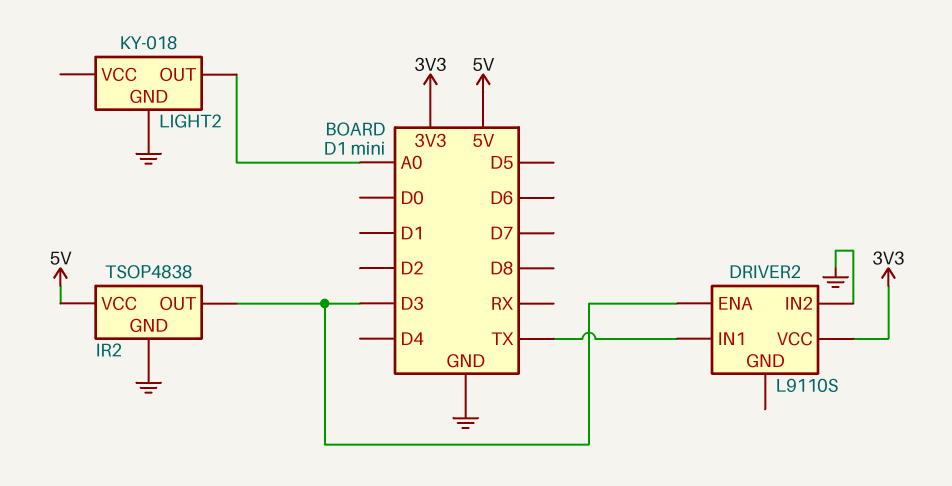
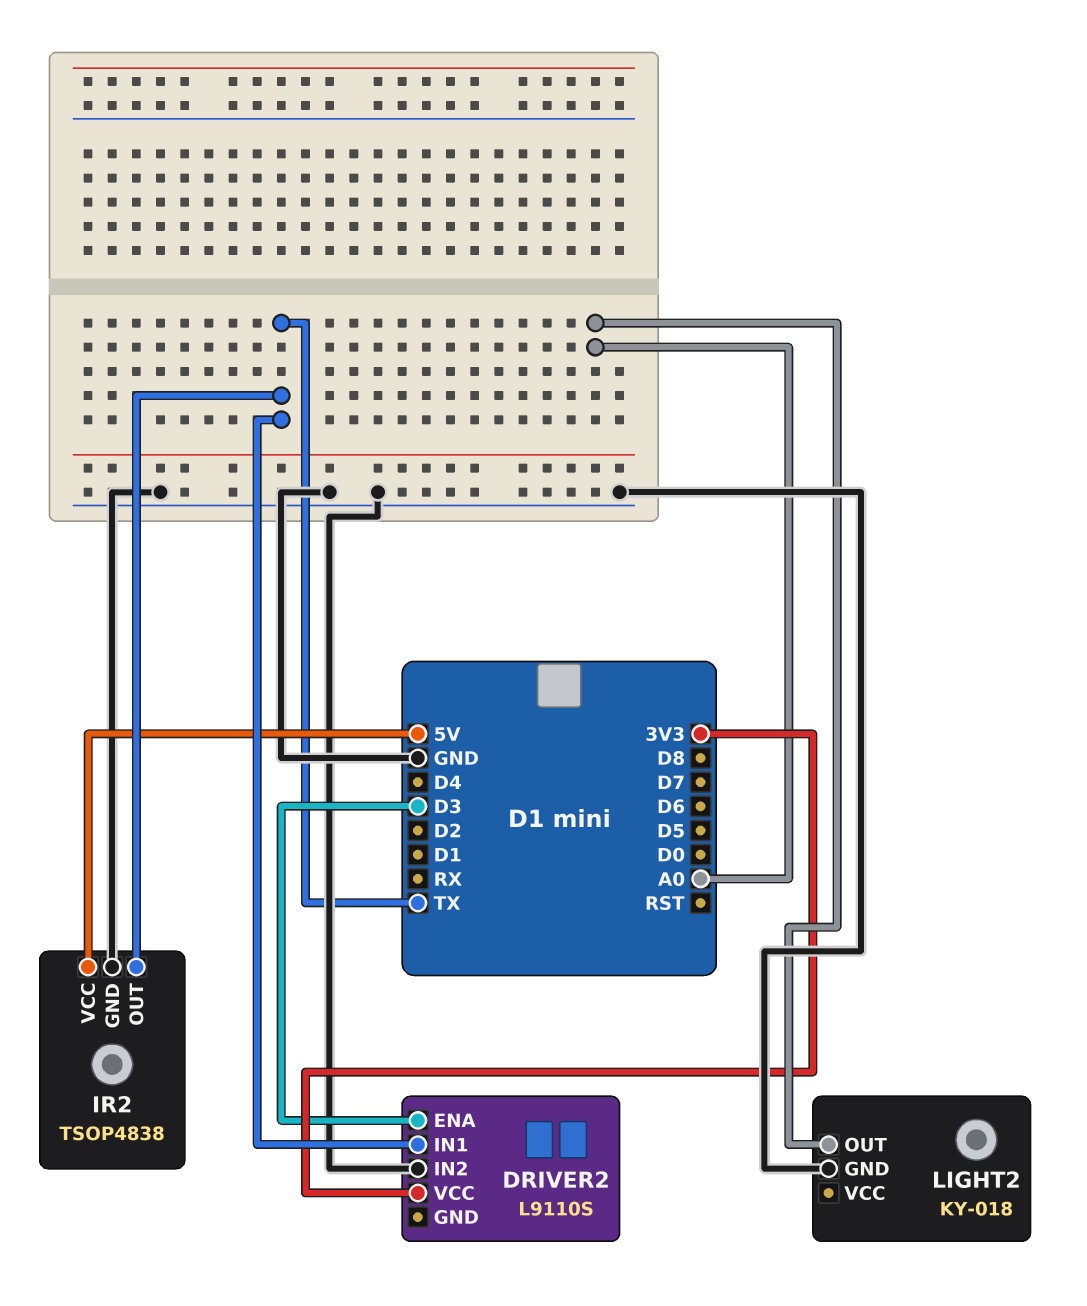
IR2 pin OUT: D3 -> TX

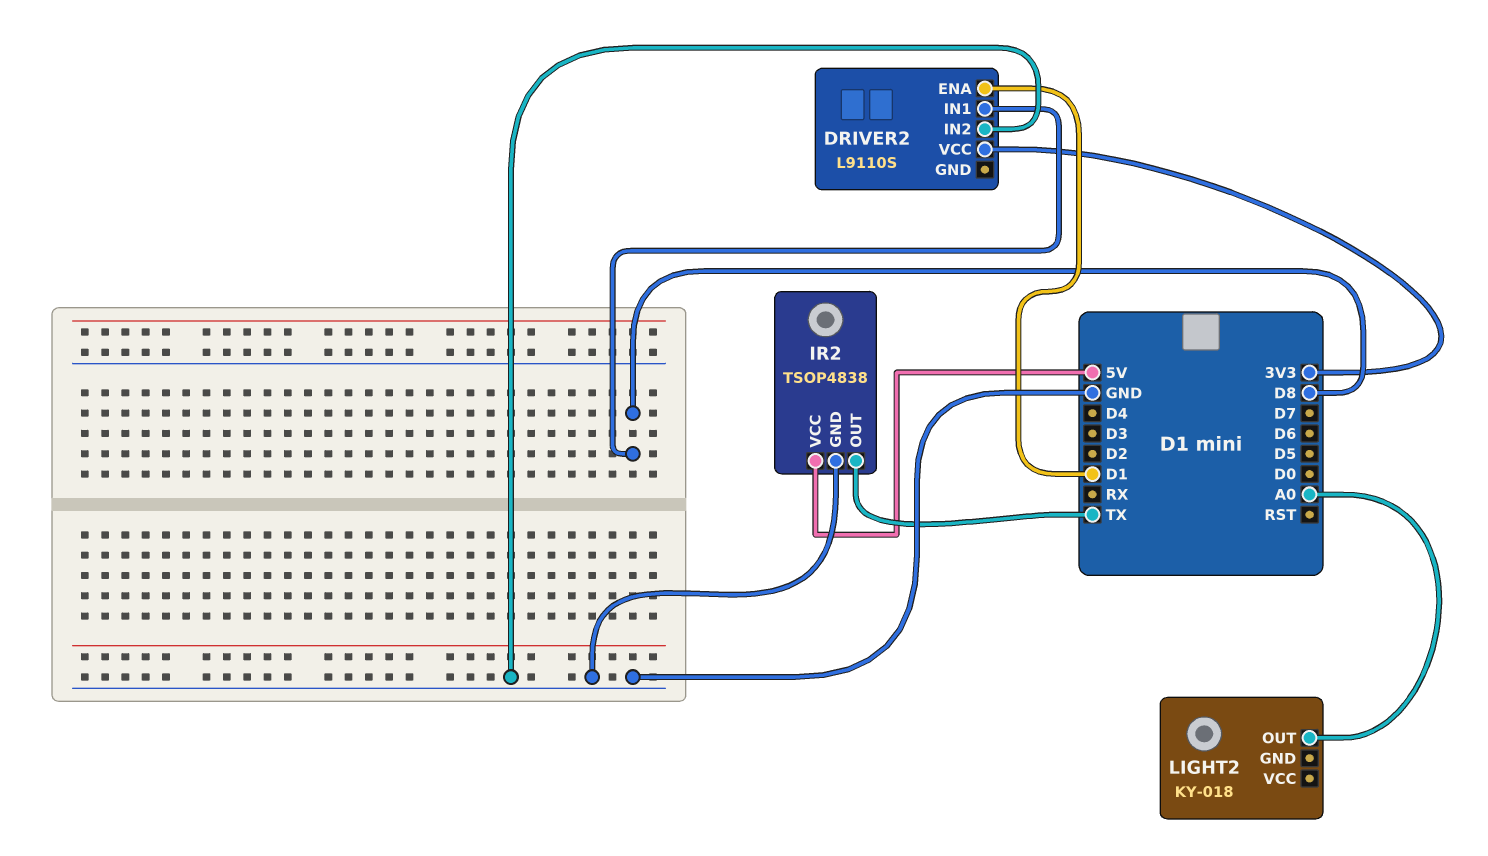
DRIVER2 pin ENA: D3 -> D1
DRIVER2 pin IN1: TX -> D8
LIGHT2 pin GND: GND -> none

